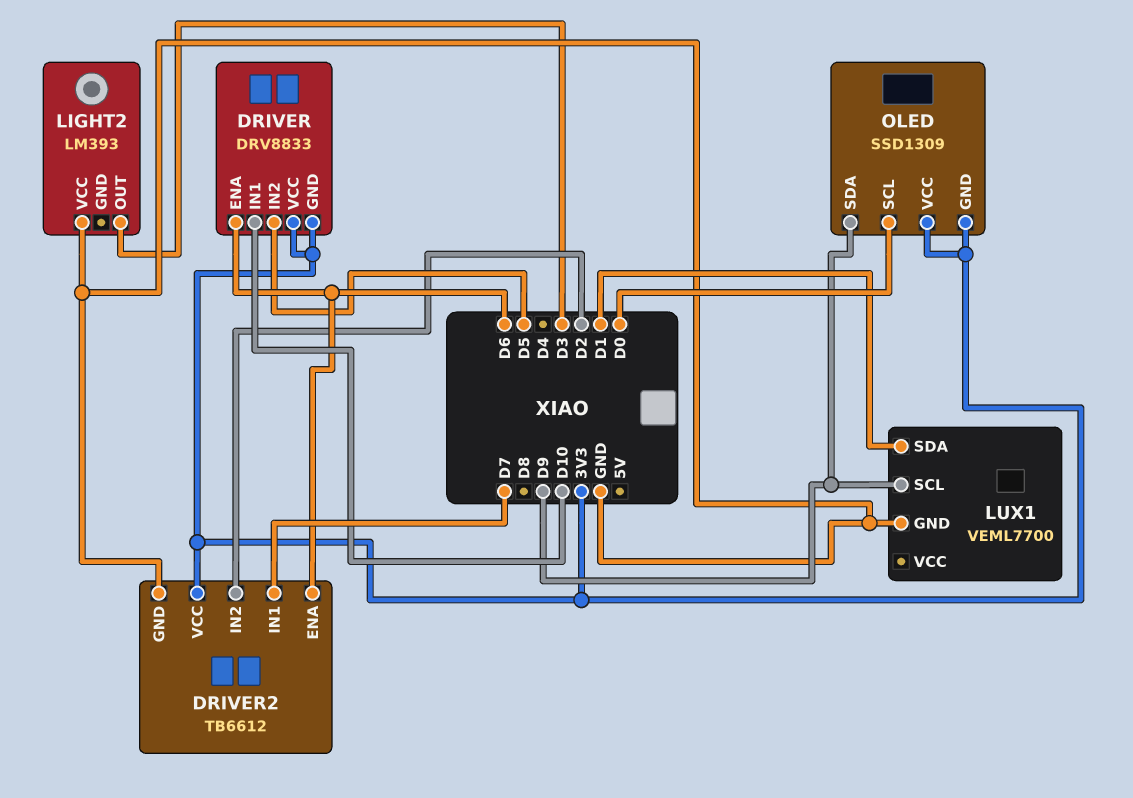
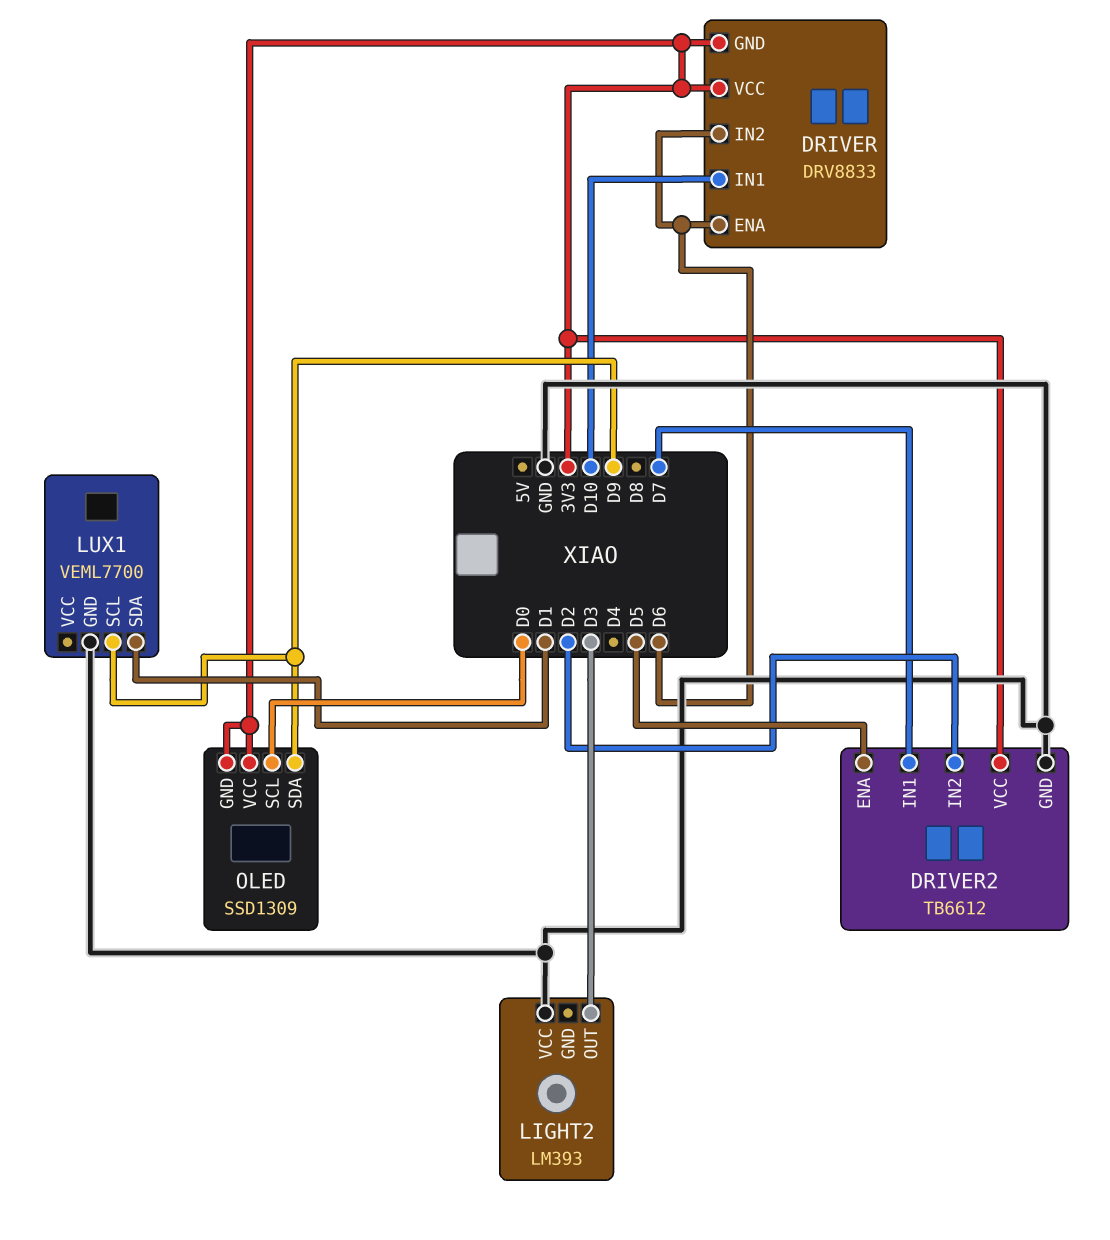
DRIVER pin IN2: D5 -> D6
DRIVER2 pin ENA: D6 -> D5

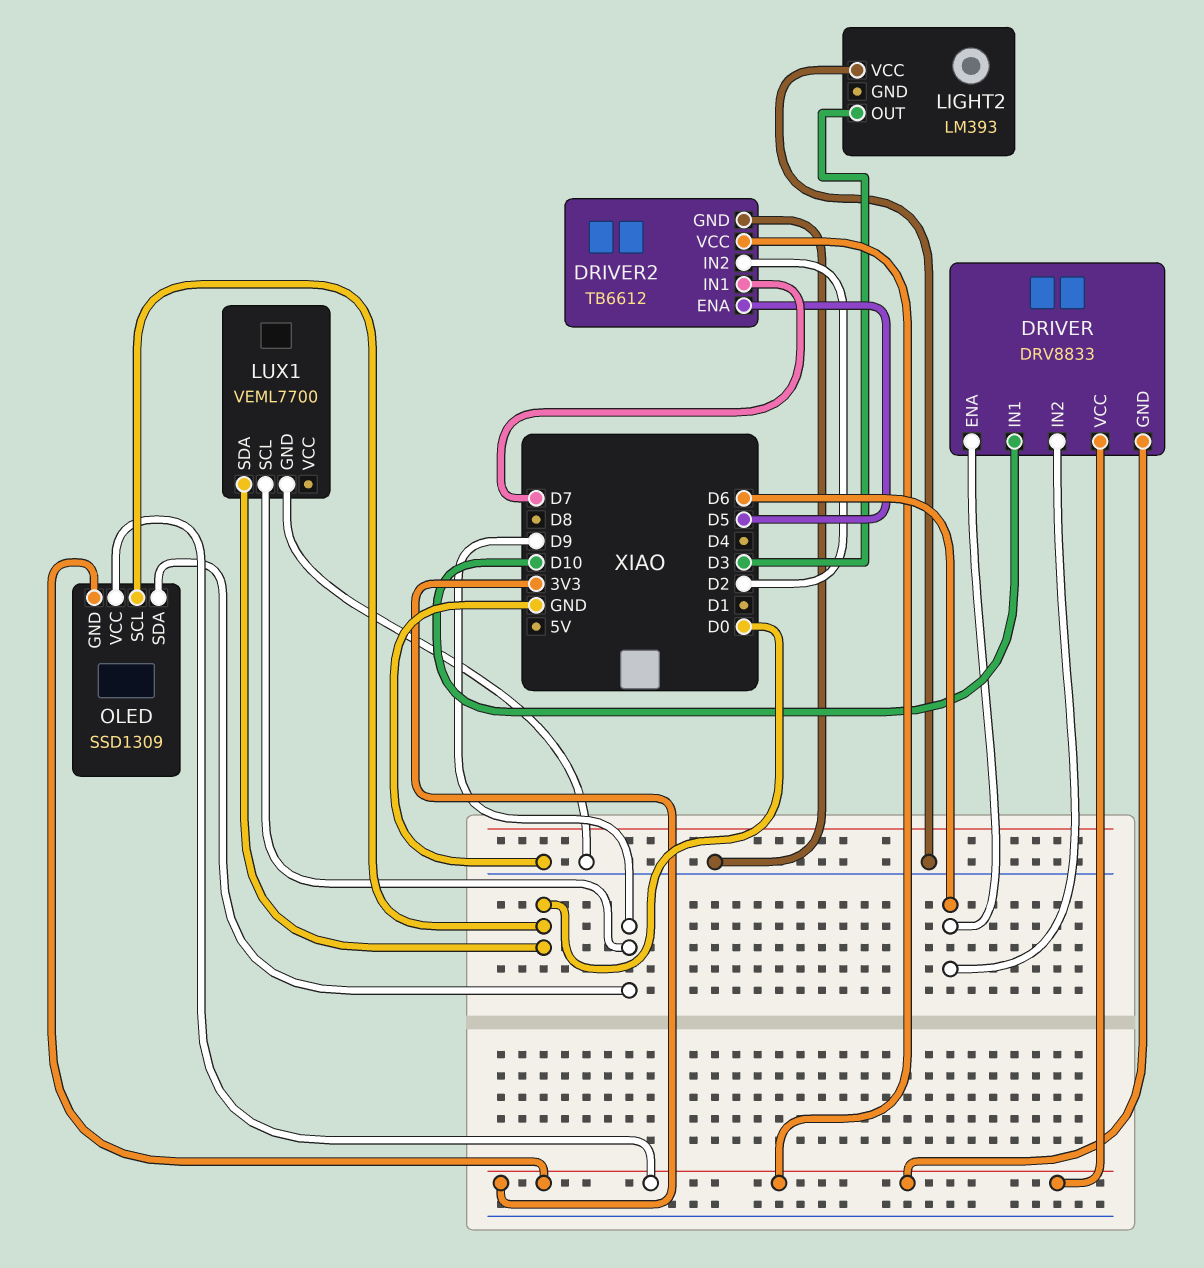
LUX1 pin SDA: D1 -> D0

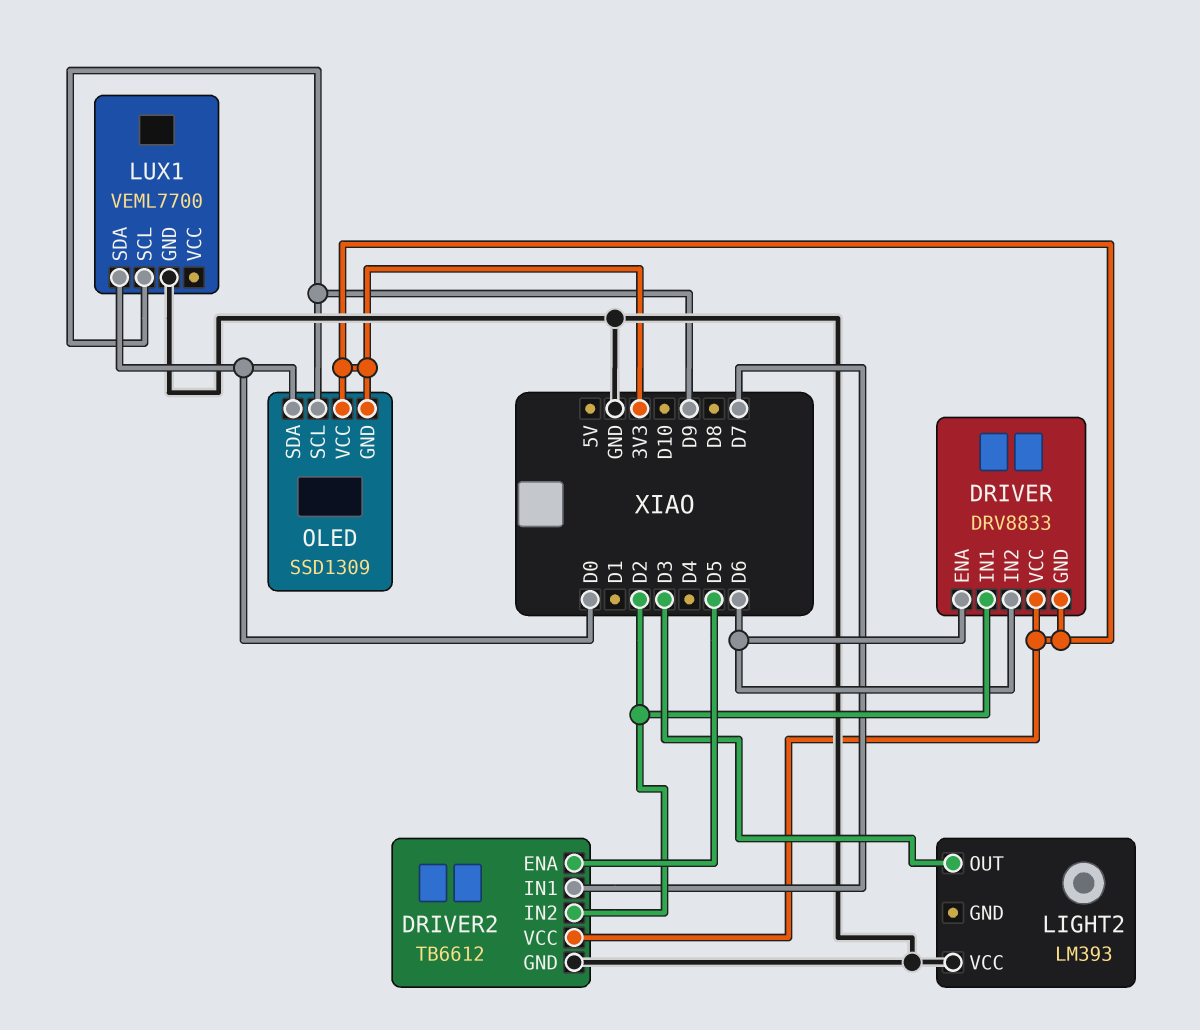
DRIVER pin IN1: D10 -> D2
OLED pin SCL: D0 -> D9
OLED pin SDA: D9 -> D0

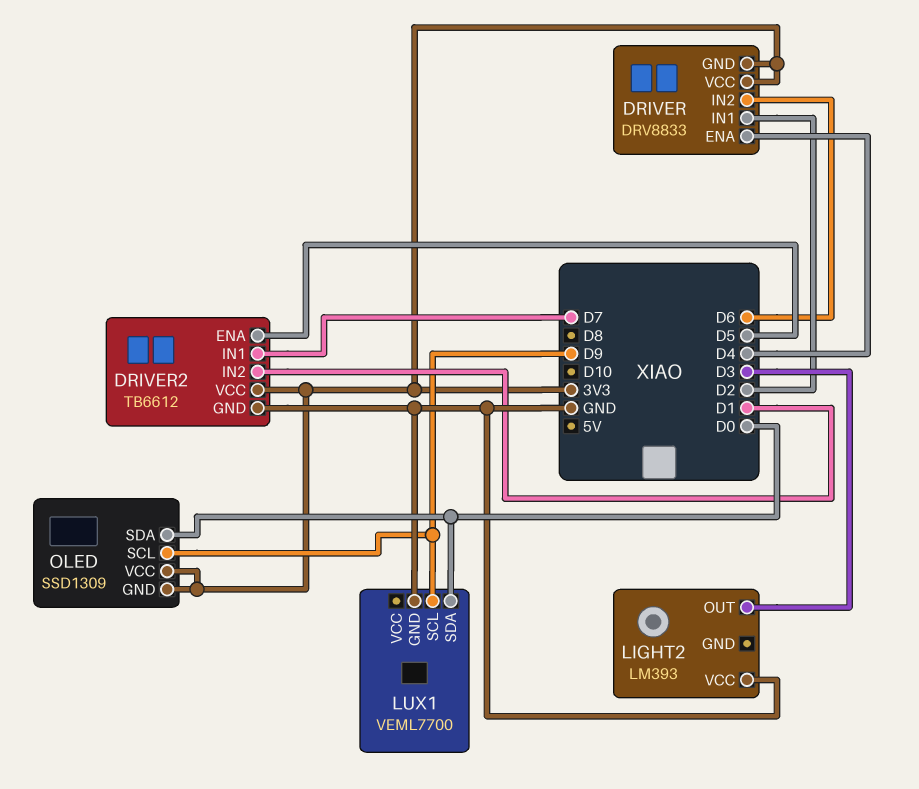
DRIVER pin ENA: D6 -> D4
DRIVER2 pin IN2: D2 -> D1

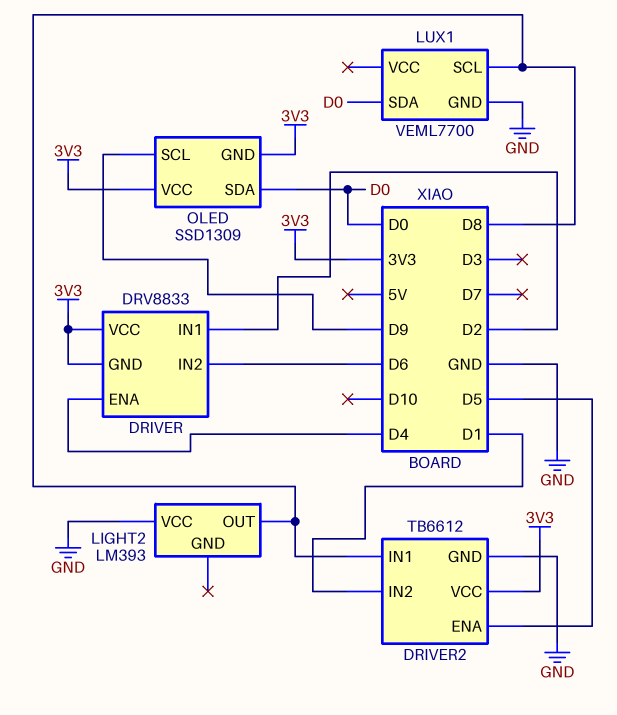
DRIVER2 pin IN1: D7 -> D8
LIGHT2 pin OUT: D3 -> D8
LUX1 pin SCL: D9 -> D8

